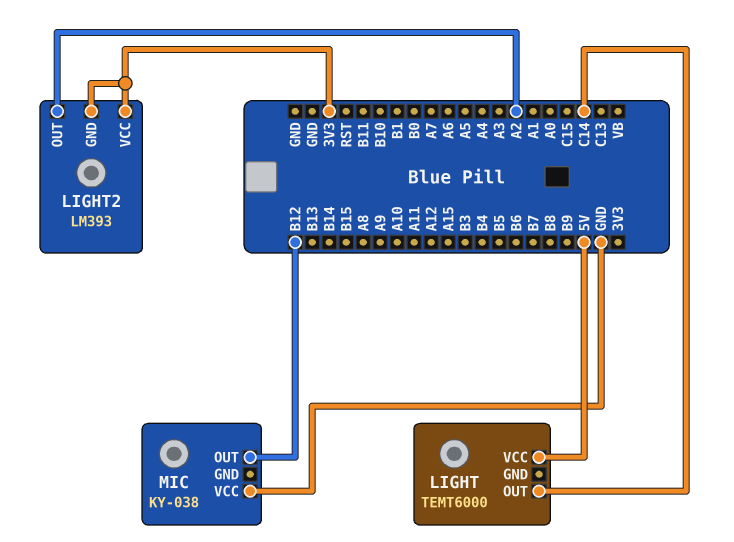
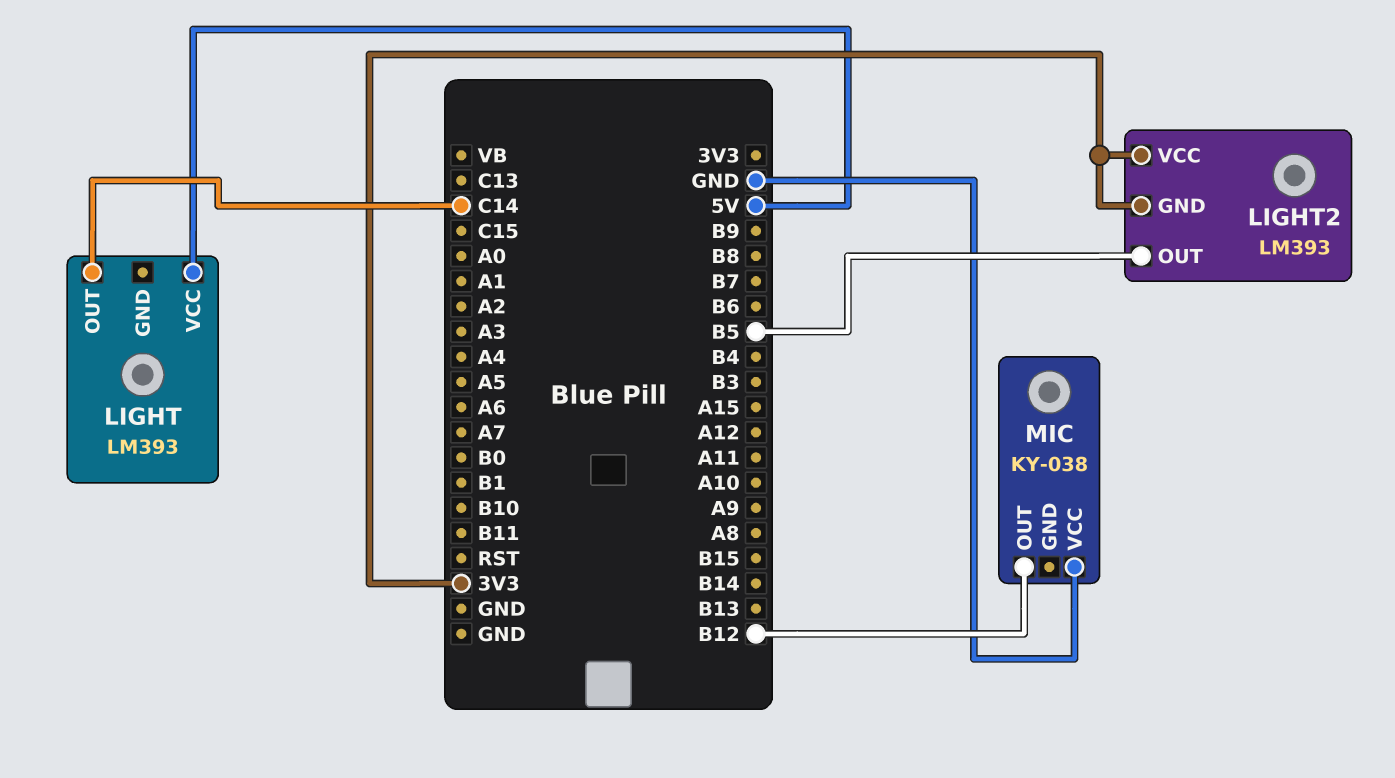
LIGHT: TEMT6000 -> LM393
LIGHT2 pin OUT: A2 -> B5

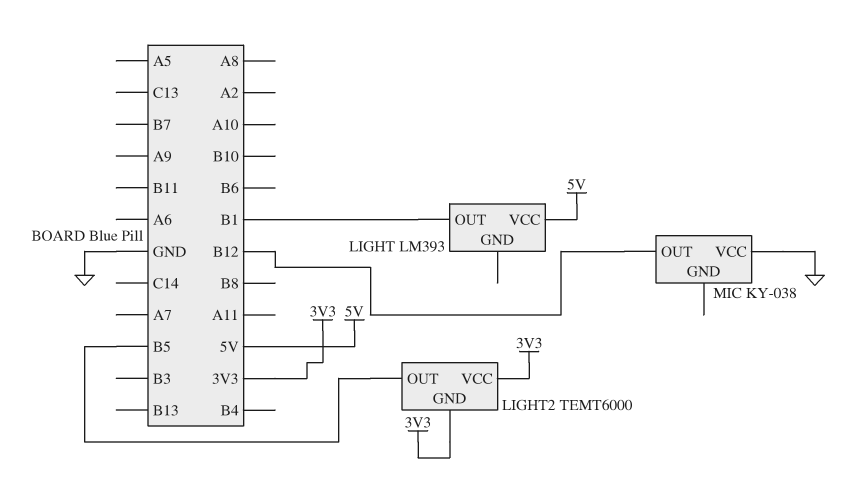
LIGHT pin OUT: C14 -> B1
LIGHT2: LM393 -> TEMT6000

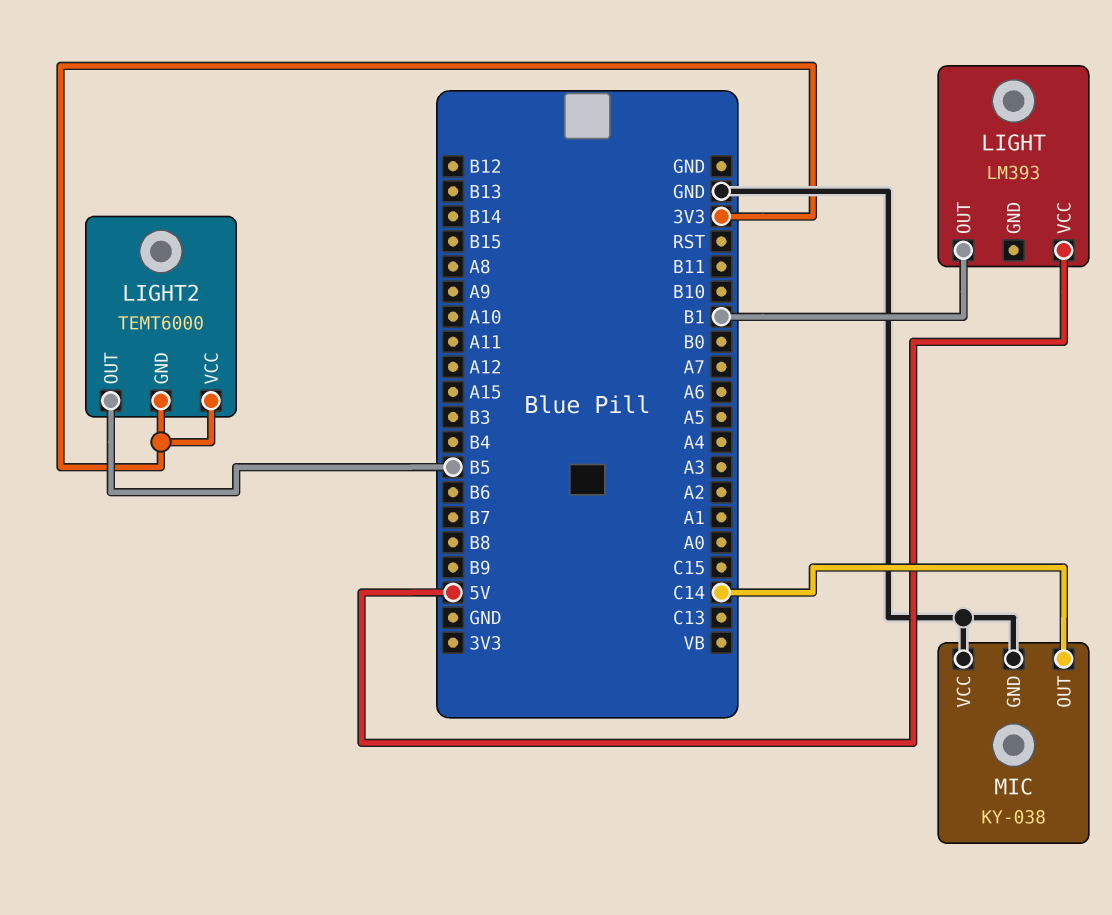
MIC pin GND: none -> GND
MIC pin OUT: B12 -> C14

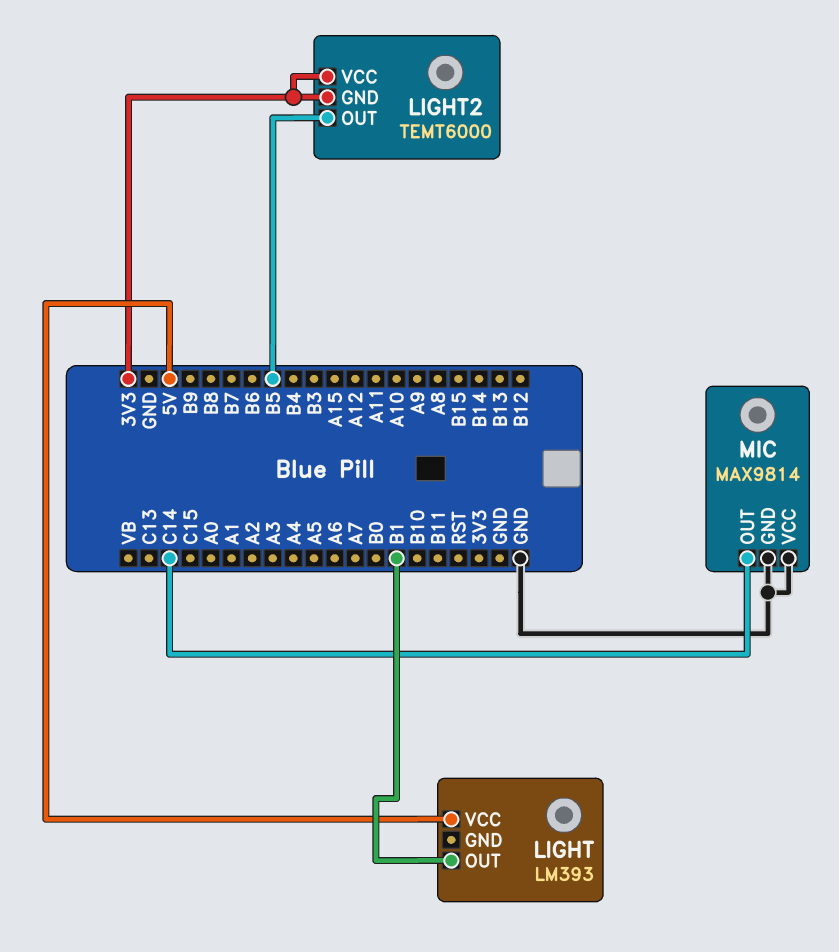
MIC: KY-038 -> MAX9814

